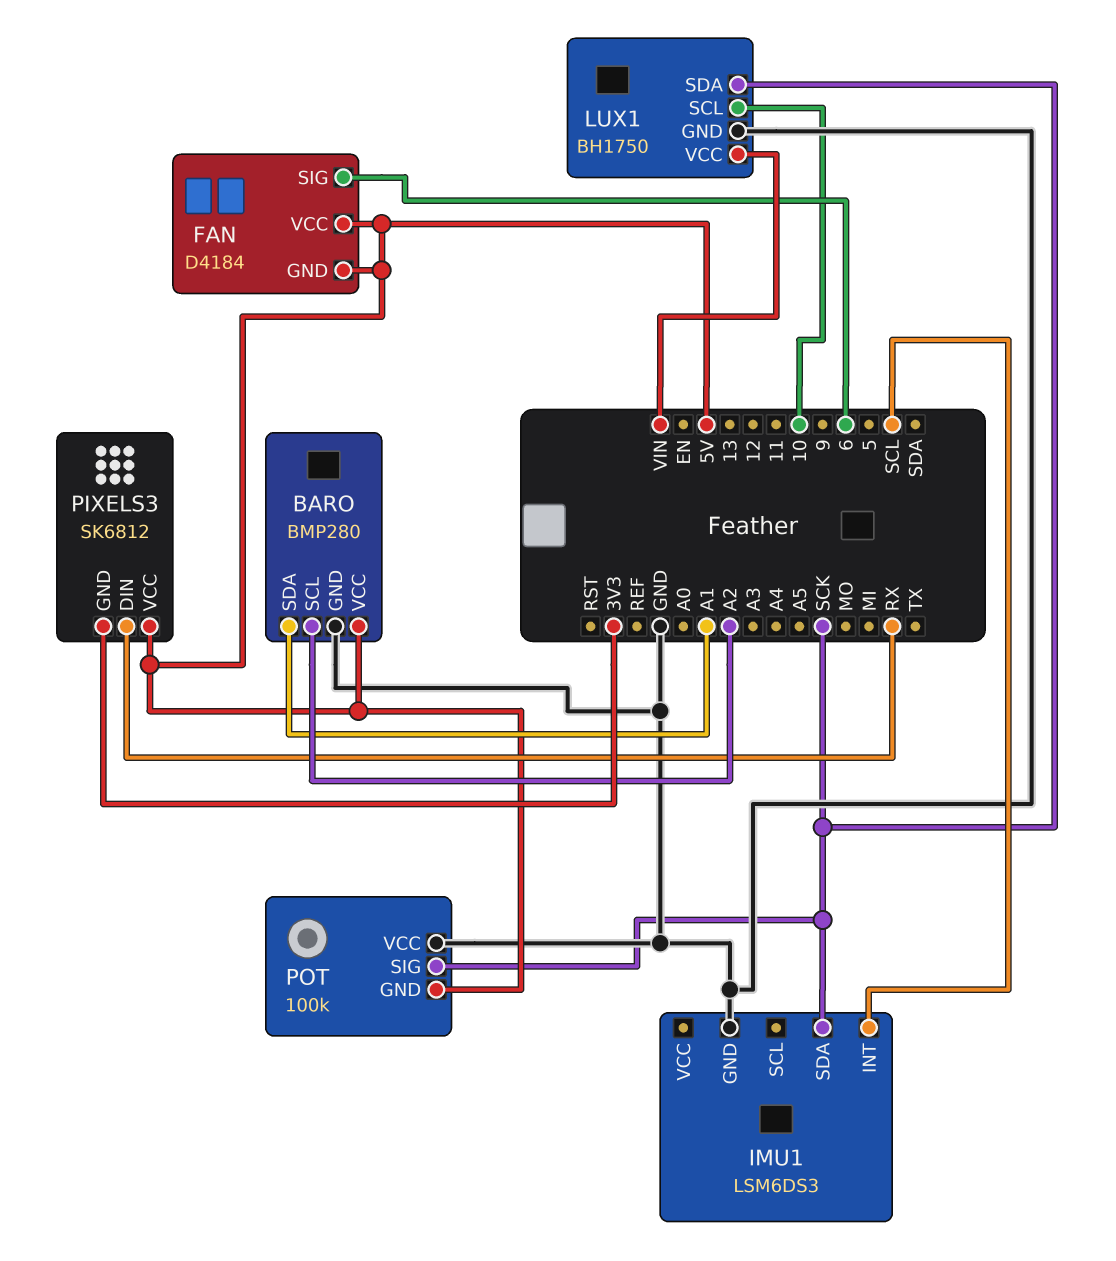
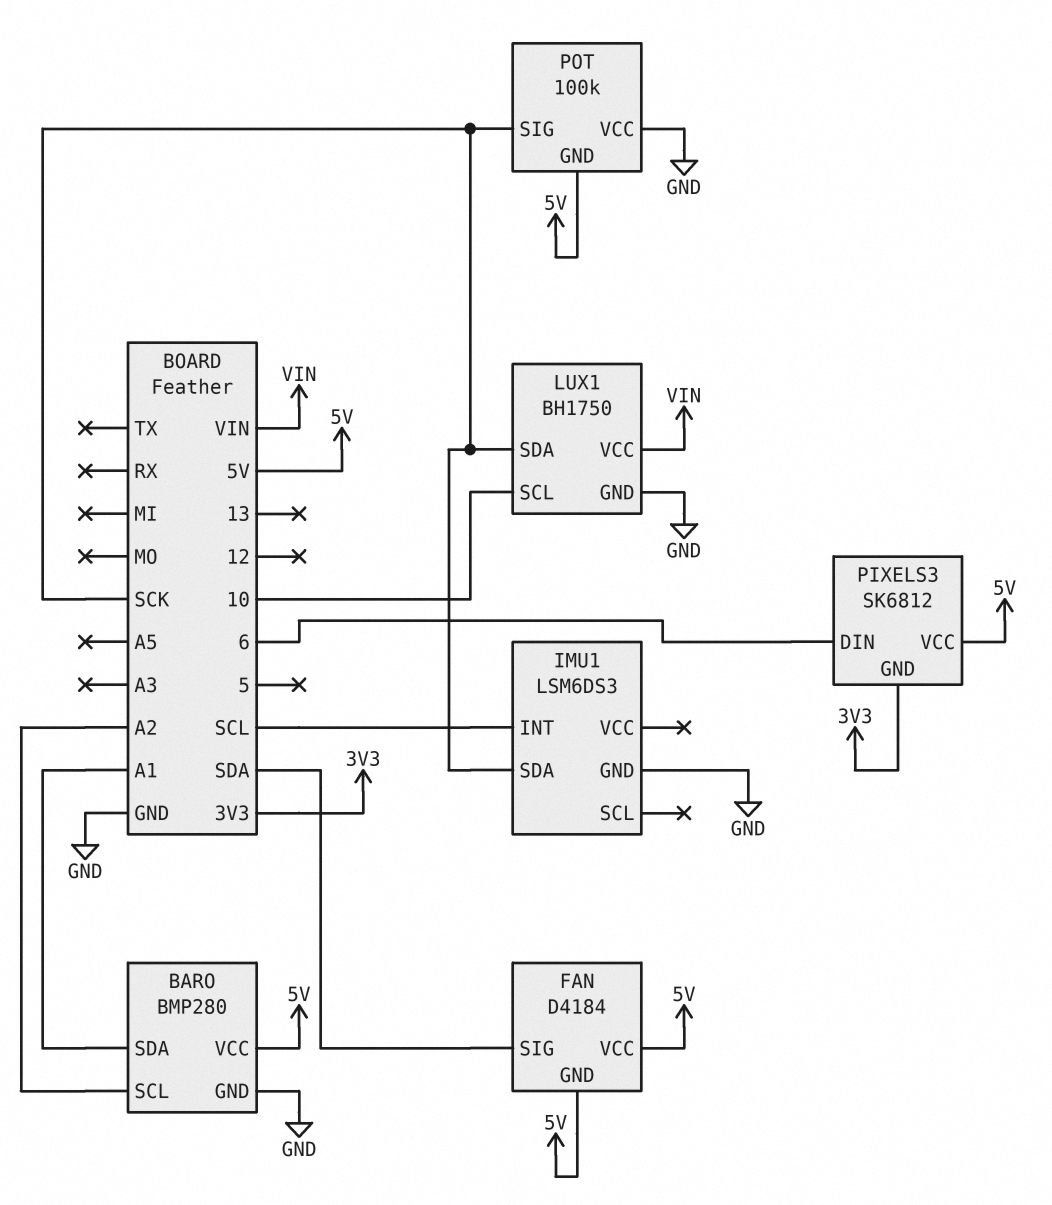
FAN pin SIG: 6 -> SDA
PIXELS3 pin DIN: RX -> 6

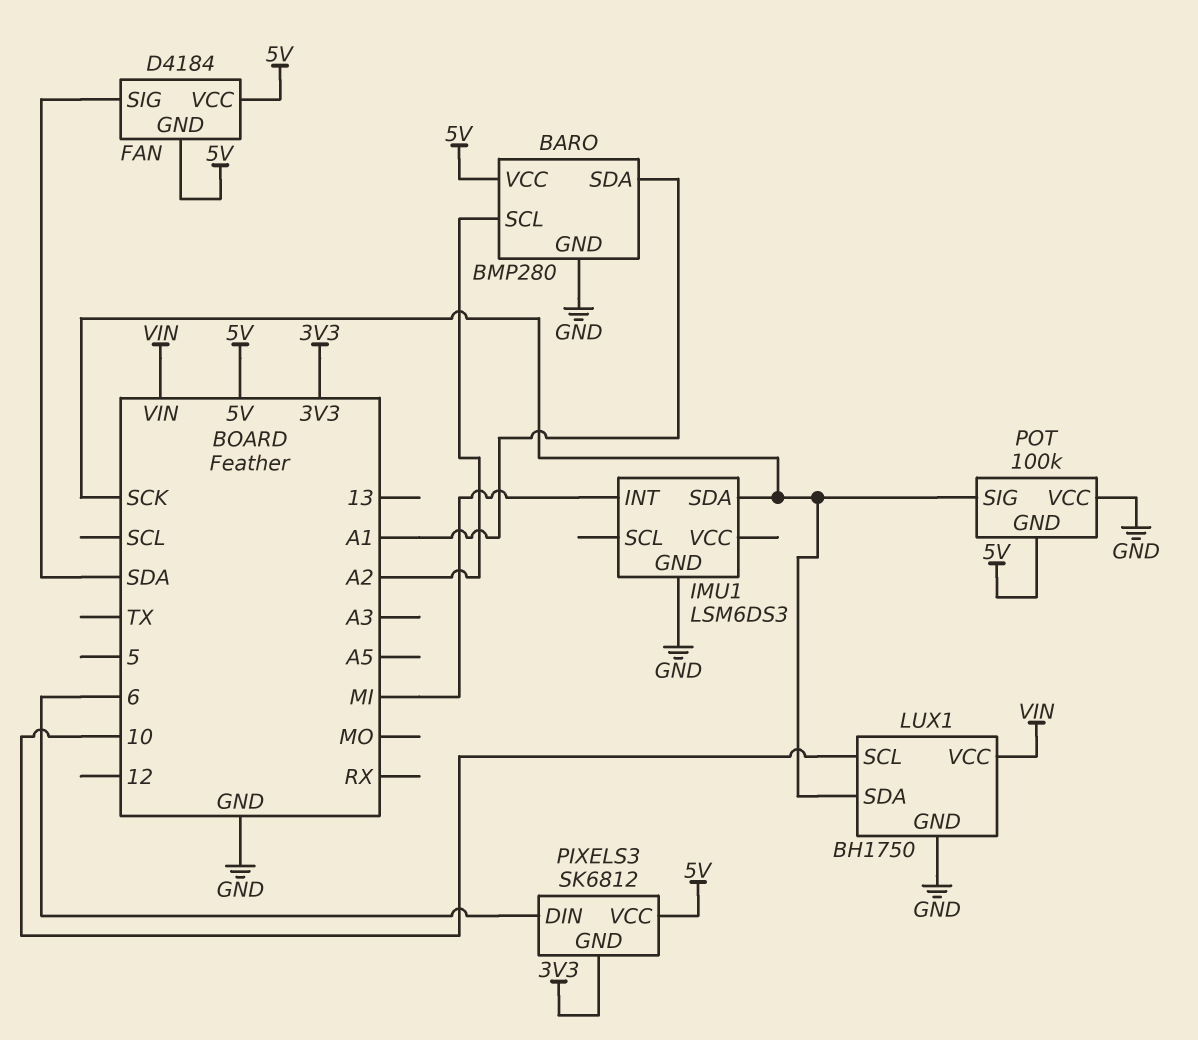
IMU1 pin INT: SCL -> MI

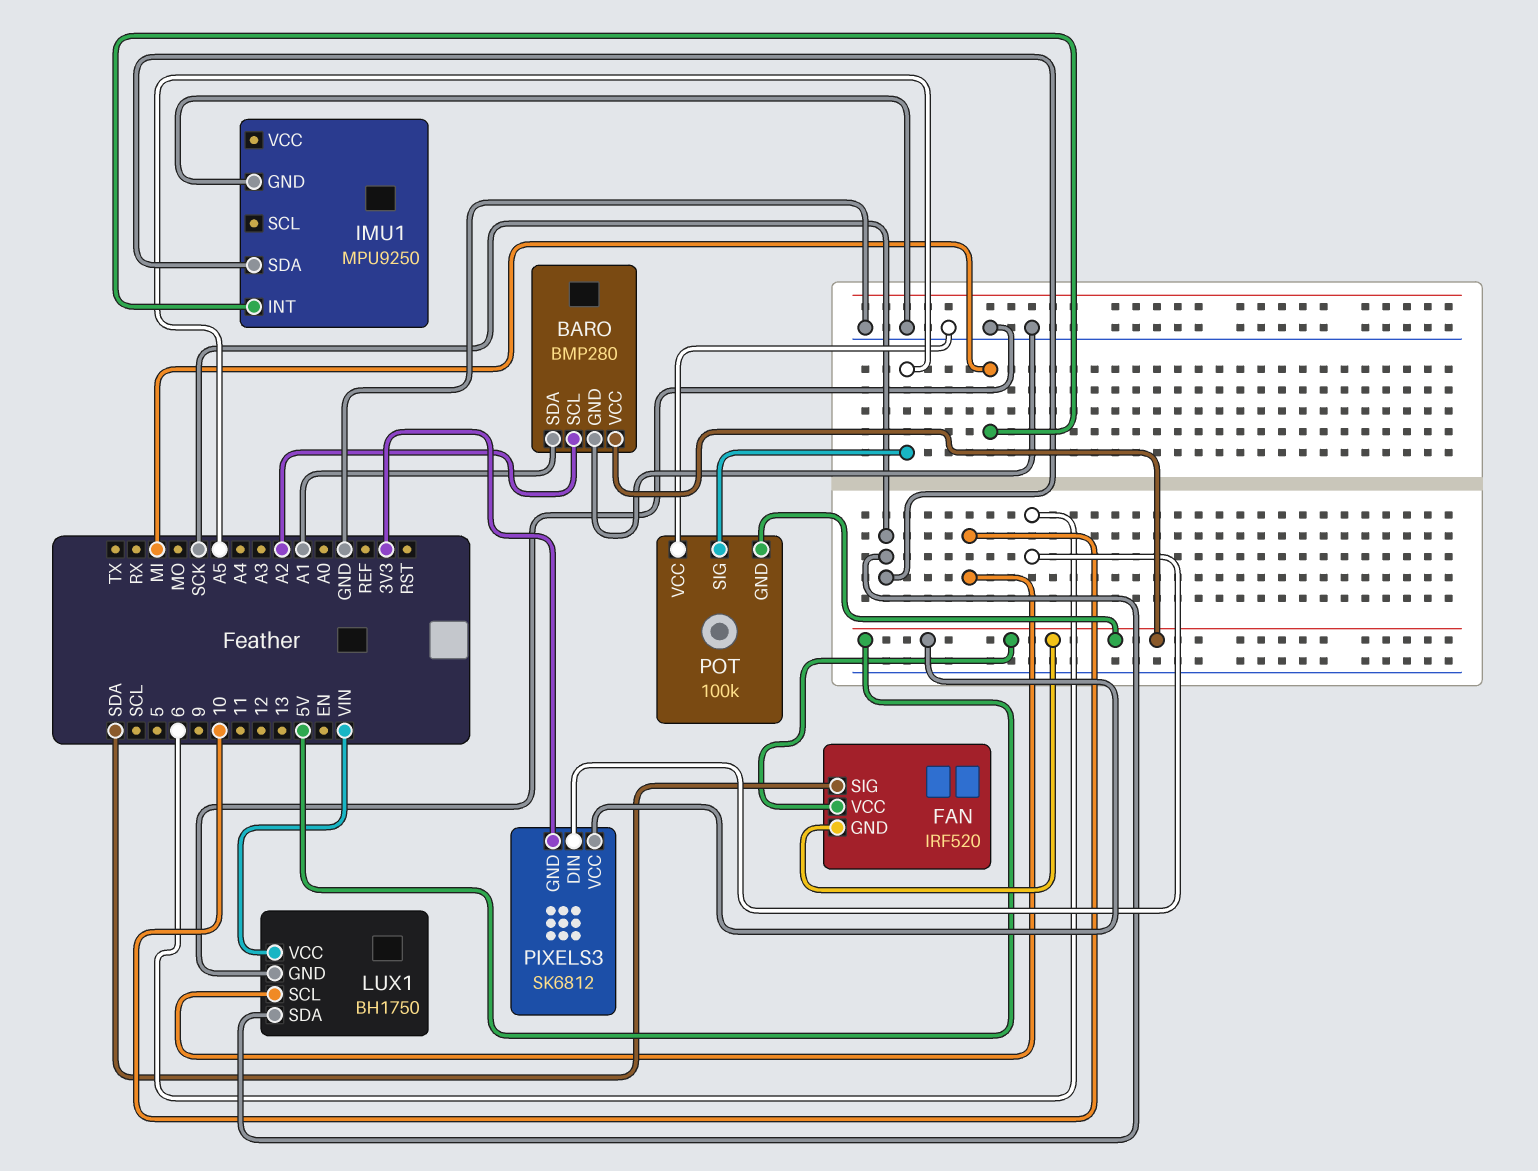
FAN: D4184 -> IRF520
IMU1: LSM6DS3 -> MPU9250
POT pin SIG: SCK -> A5

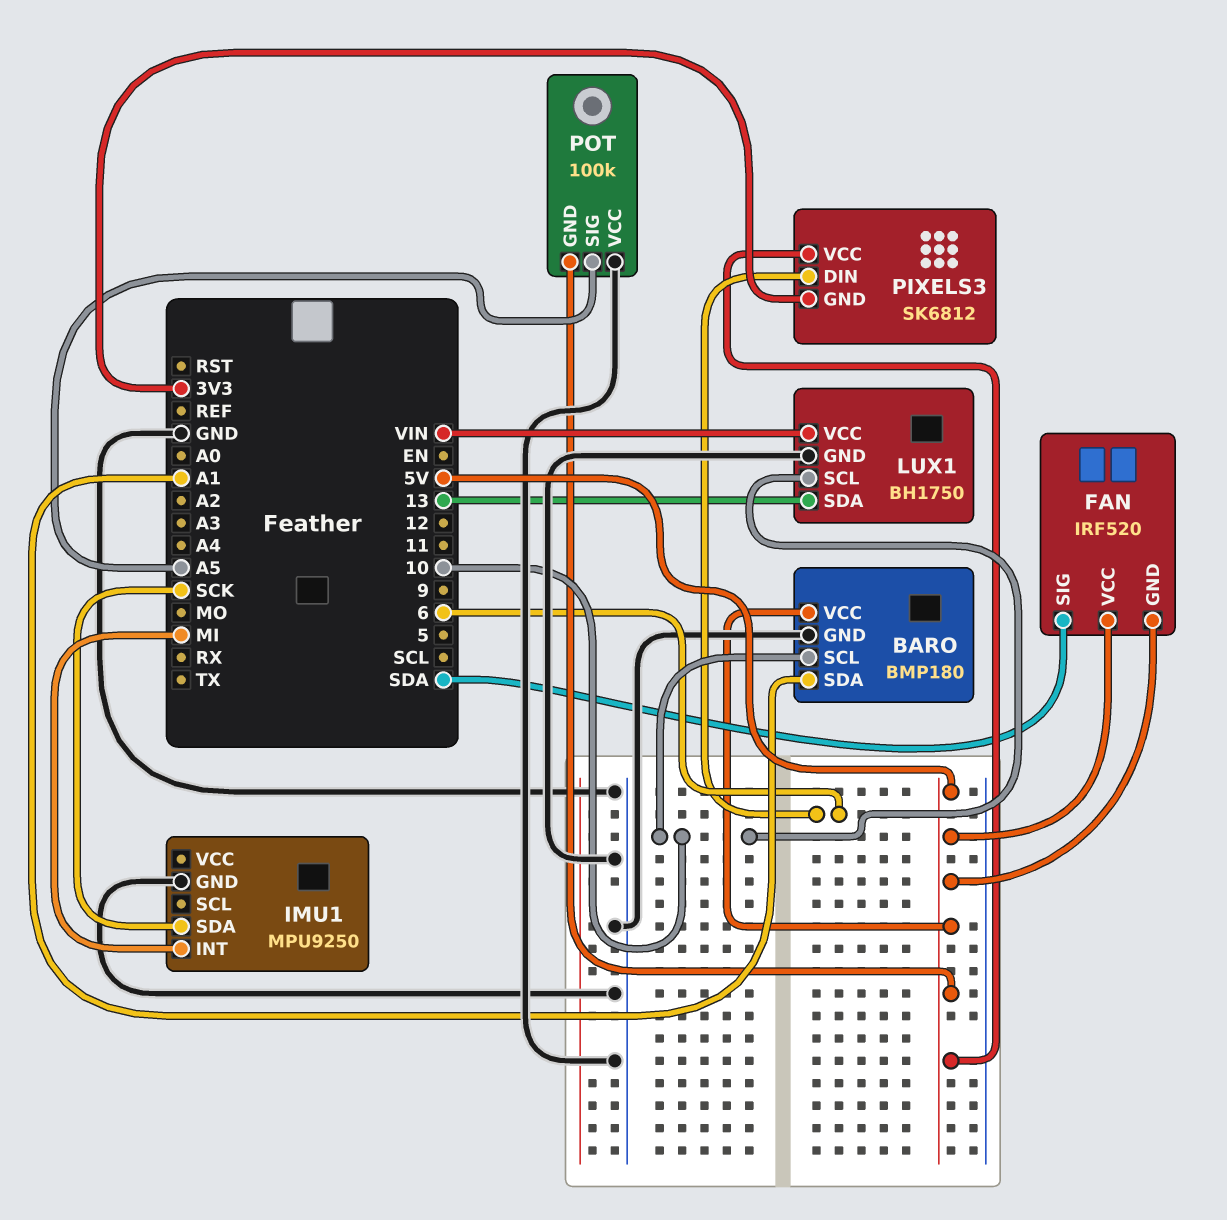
BARO: BMP280 -> BMP180
BARO pin SCL: A2 -> 10
LUX1 pin SDA: SCK -> 13

